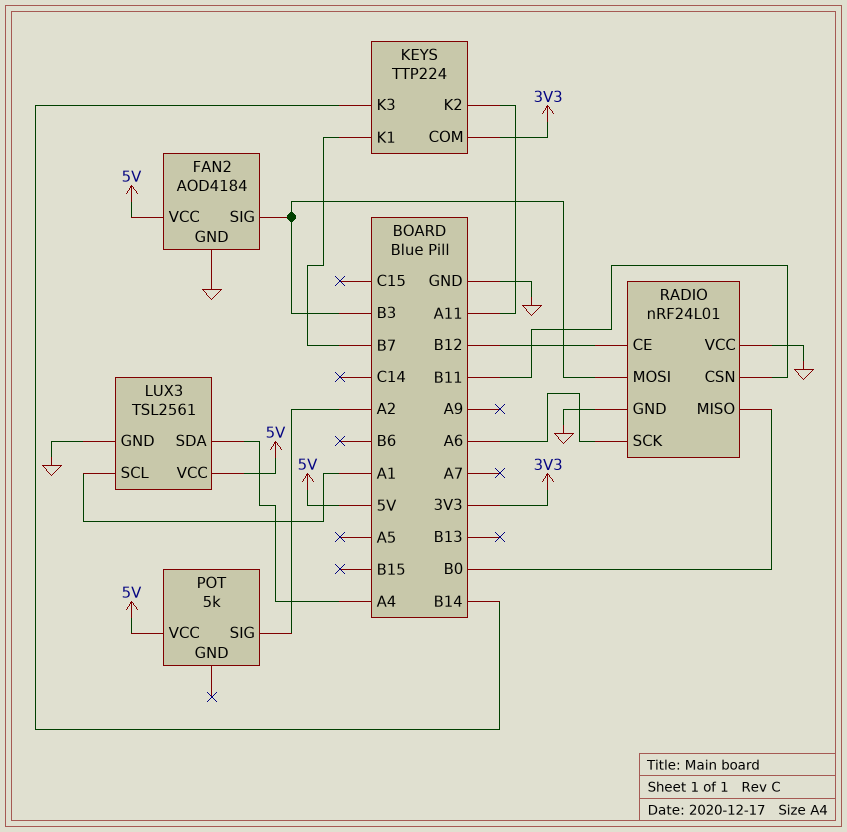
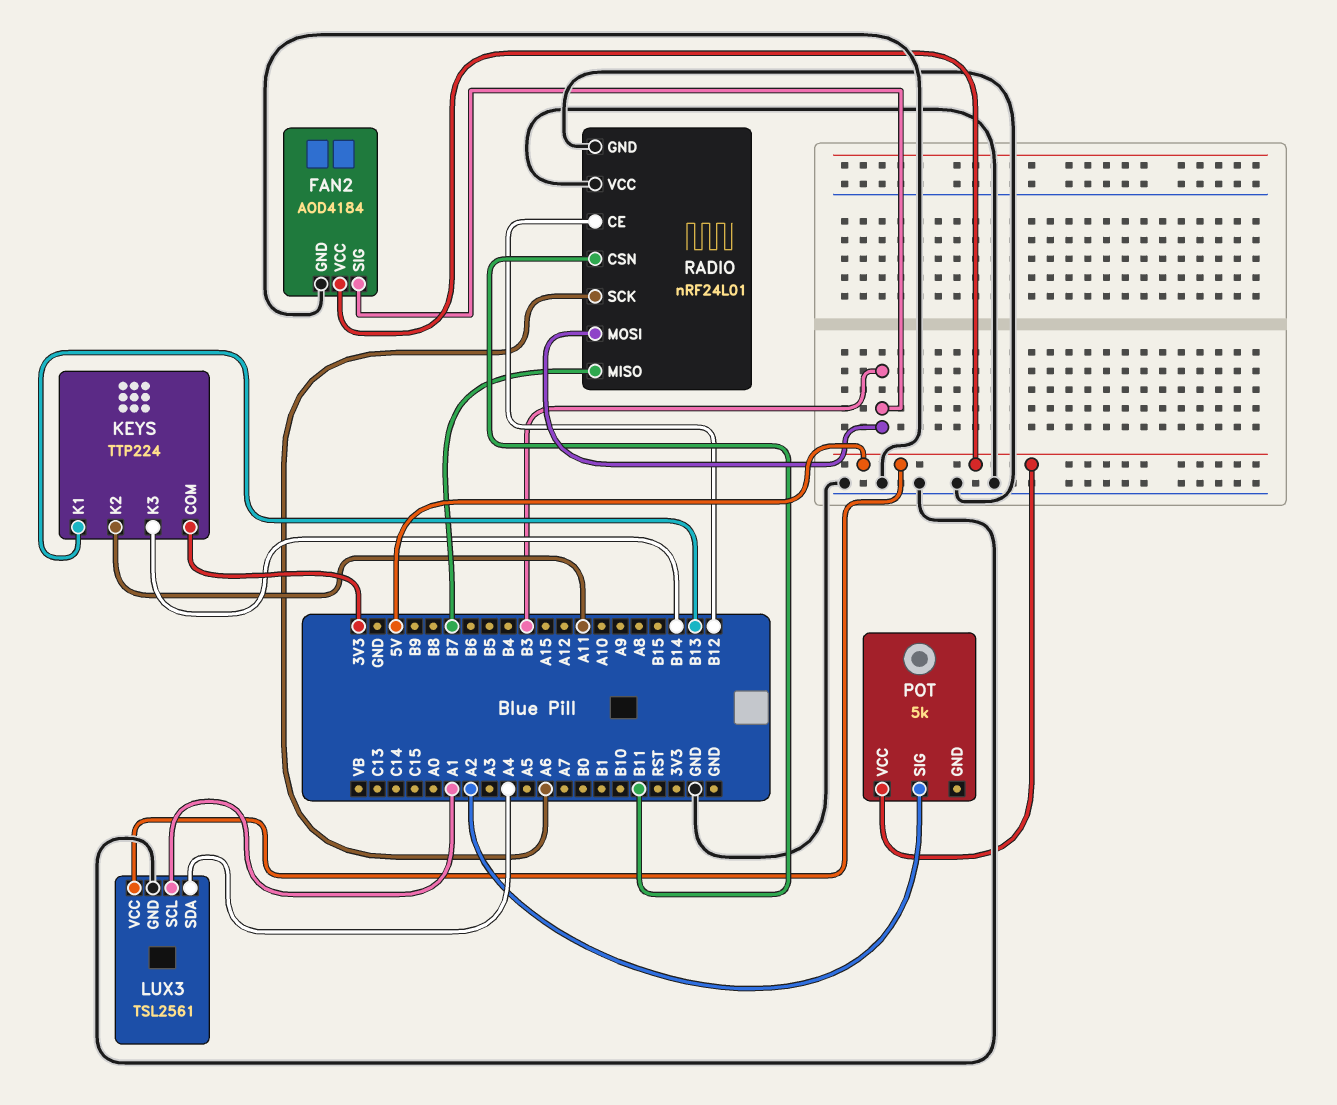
KEYS pin K1: B7 -> B13
RADIO pin MISO: B0 -> B7

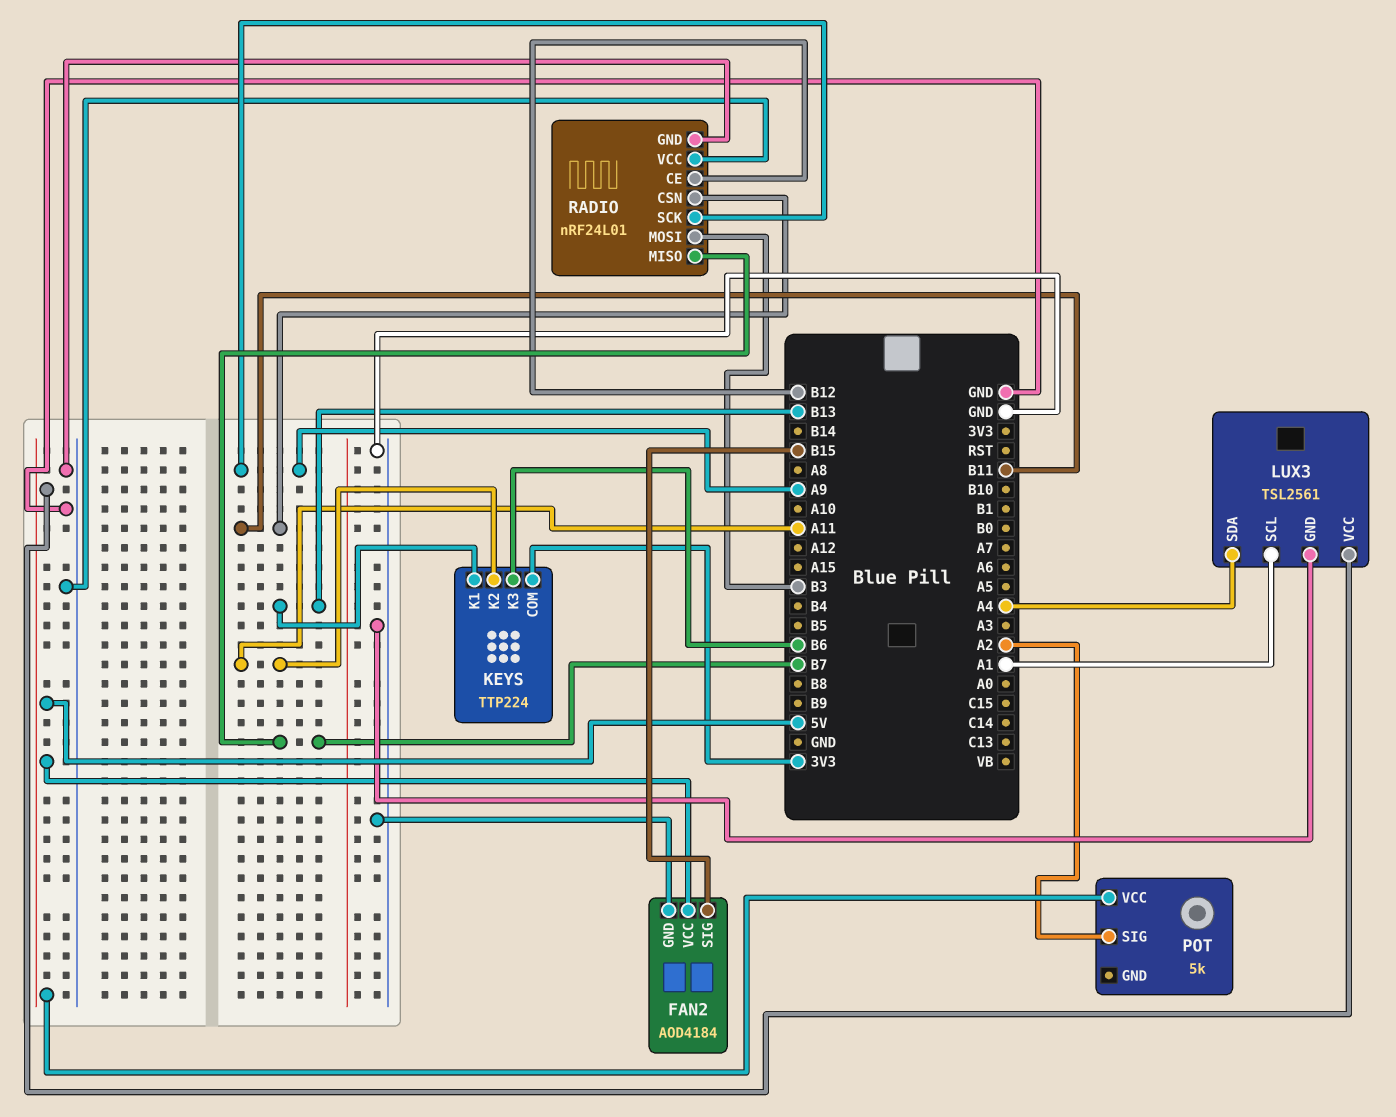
FAN2 pin SIG: B3 -> B15
KEYS pin K3: B14 -> B6
RADIO pin SCK: A6 -> A9

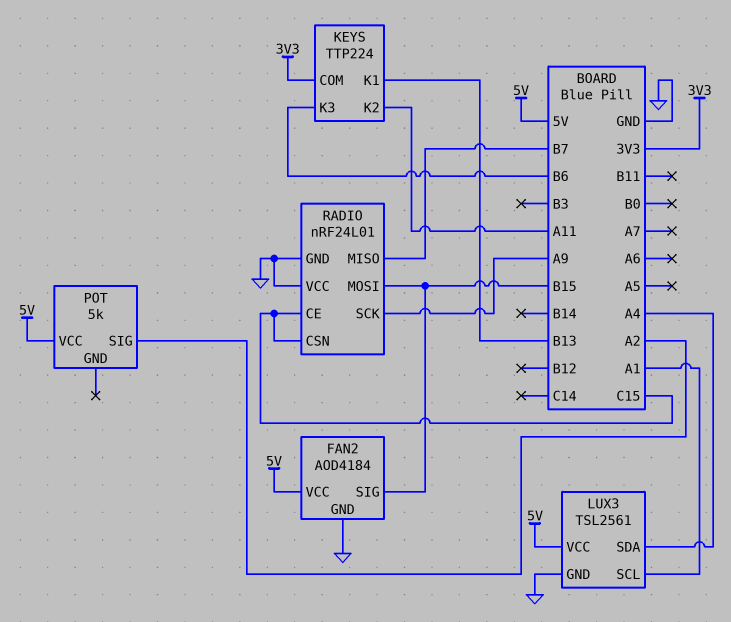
RADIO pin CE: B12 -> C15
RADIO pin CSN: B11 -> C15
RADIO pin MOSI: B3 -> B15

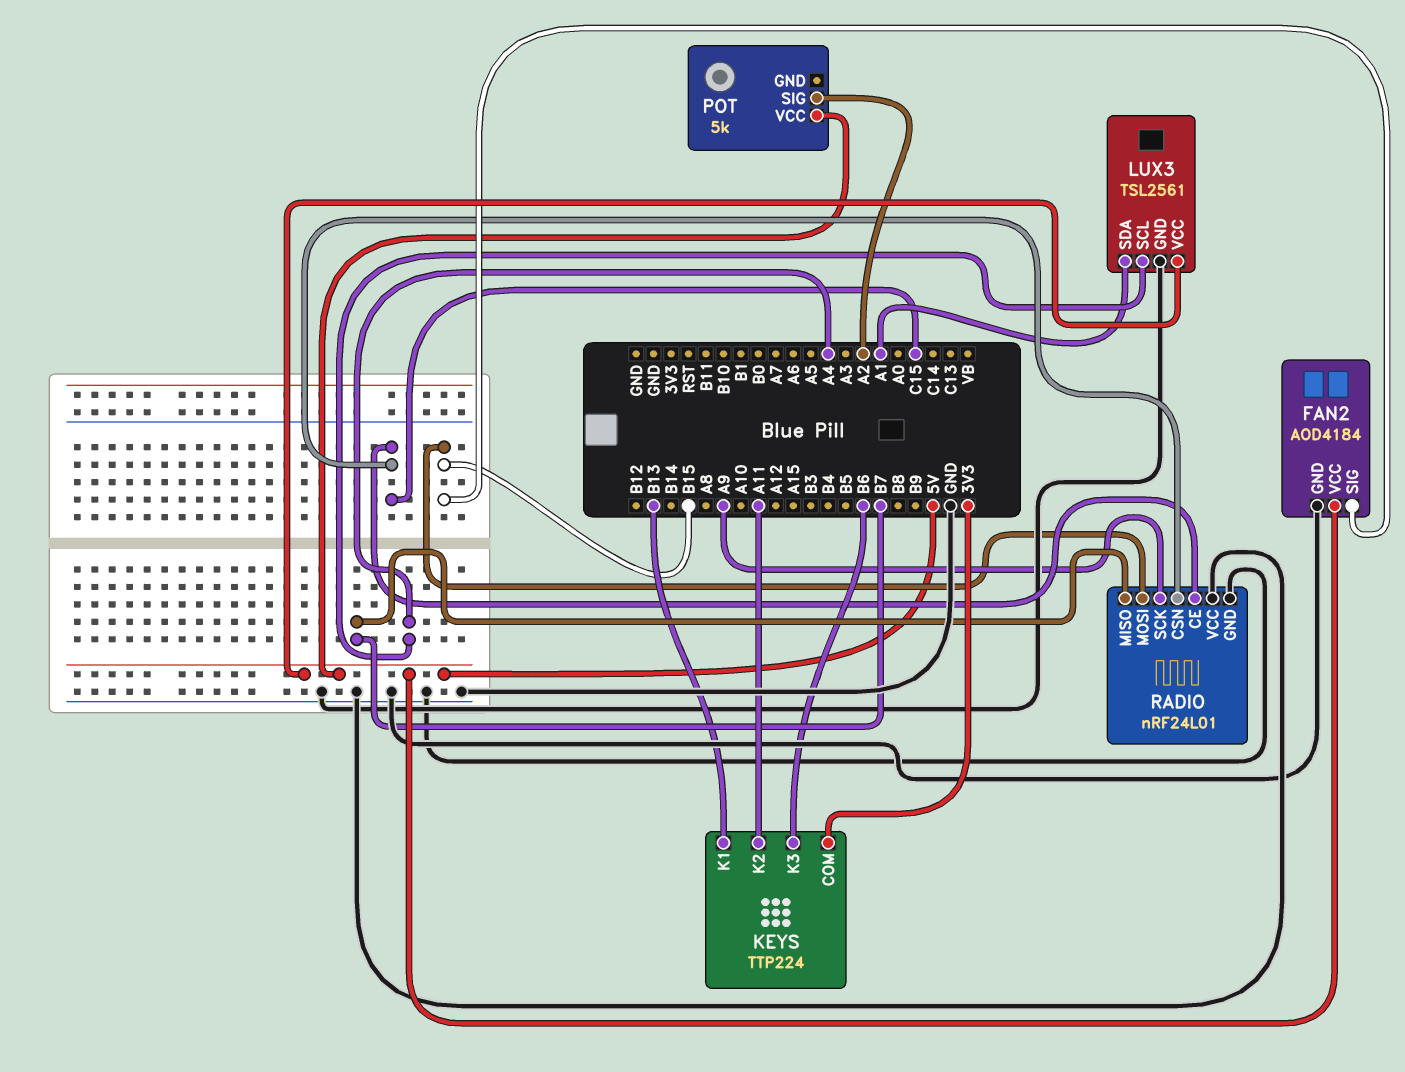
LUX3 pin SCL: A1 -> A4
LUX3 pin SDA: A4 -> A1

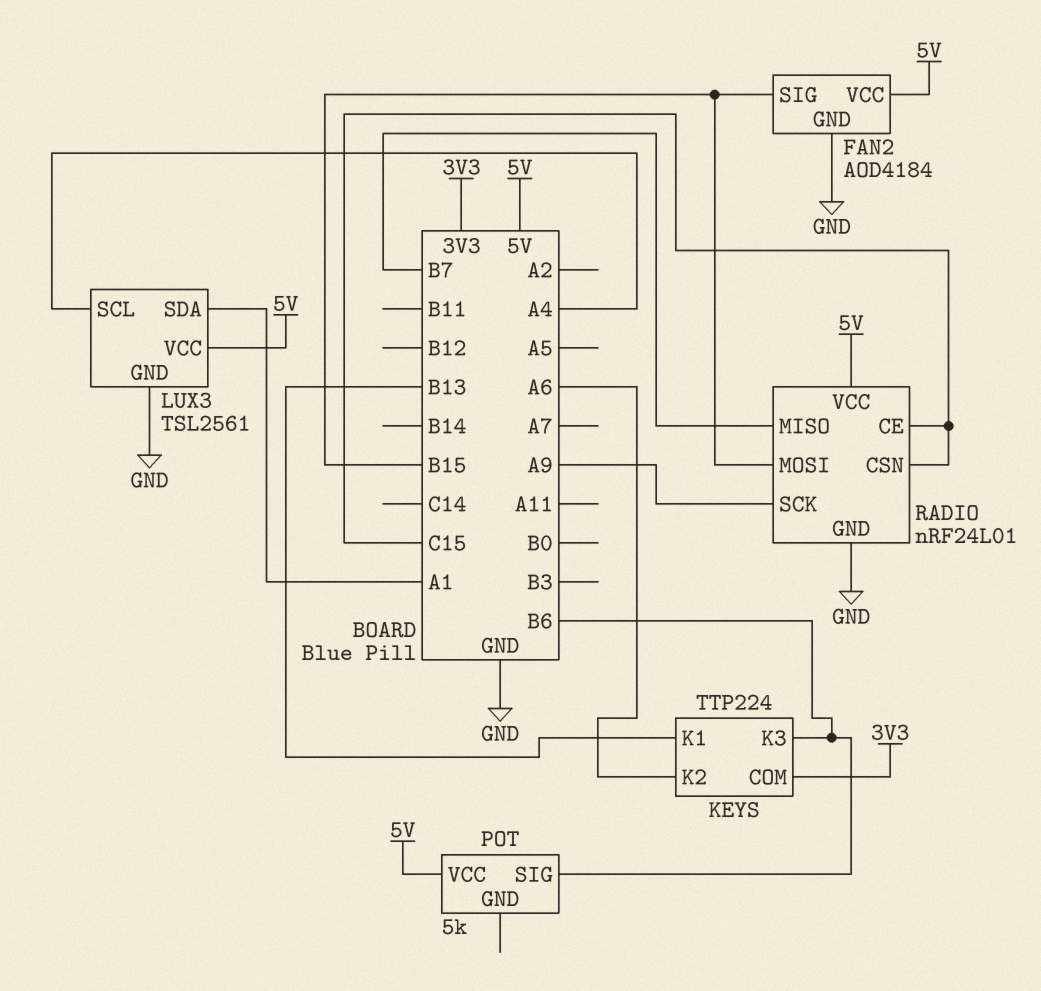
KEYS pin K2: A11 -> A6
POT pin SIG: A2 -> B6
RADIO pin VCC: GND -> 5V

